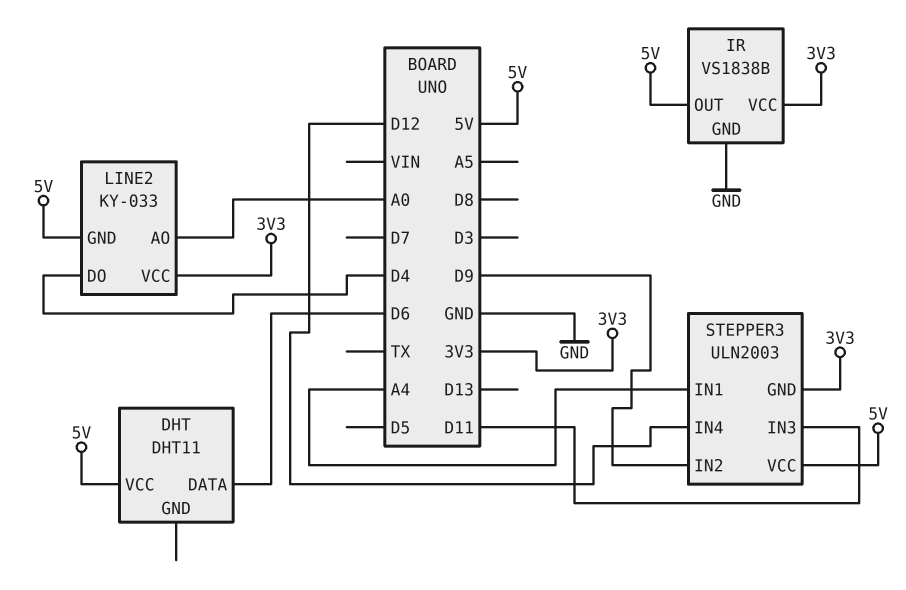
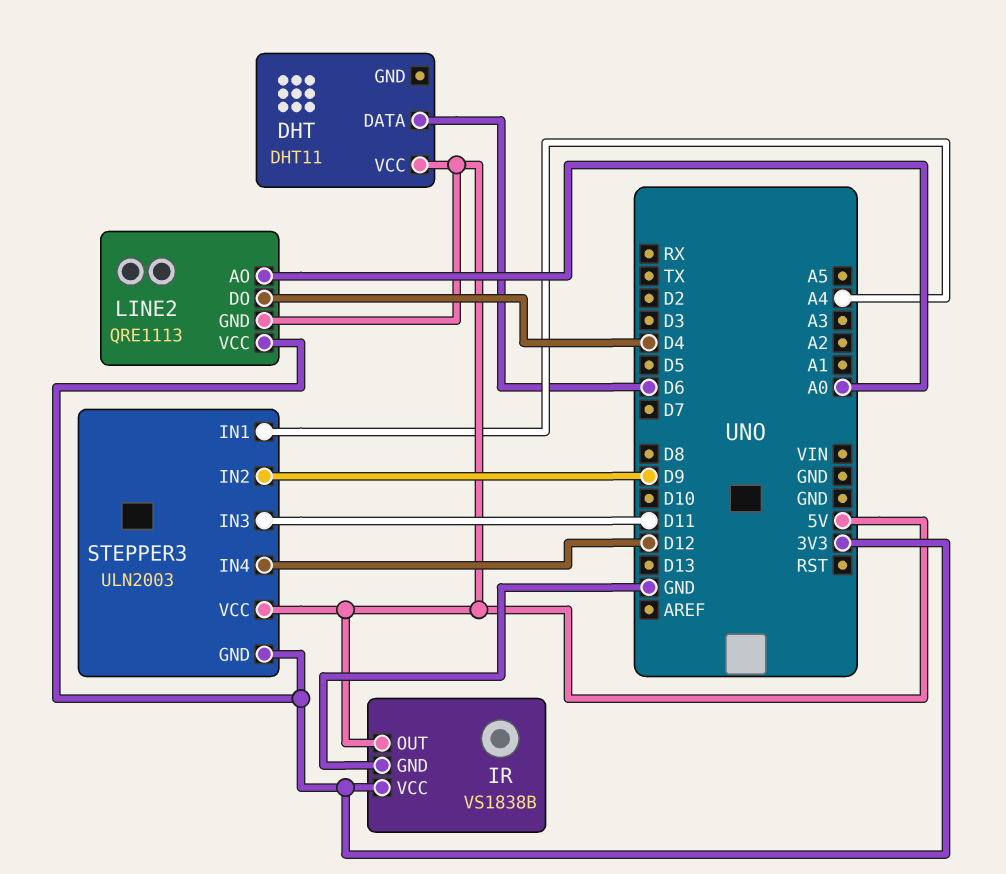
LINE2: KY-033 -> QRE1113

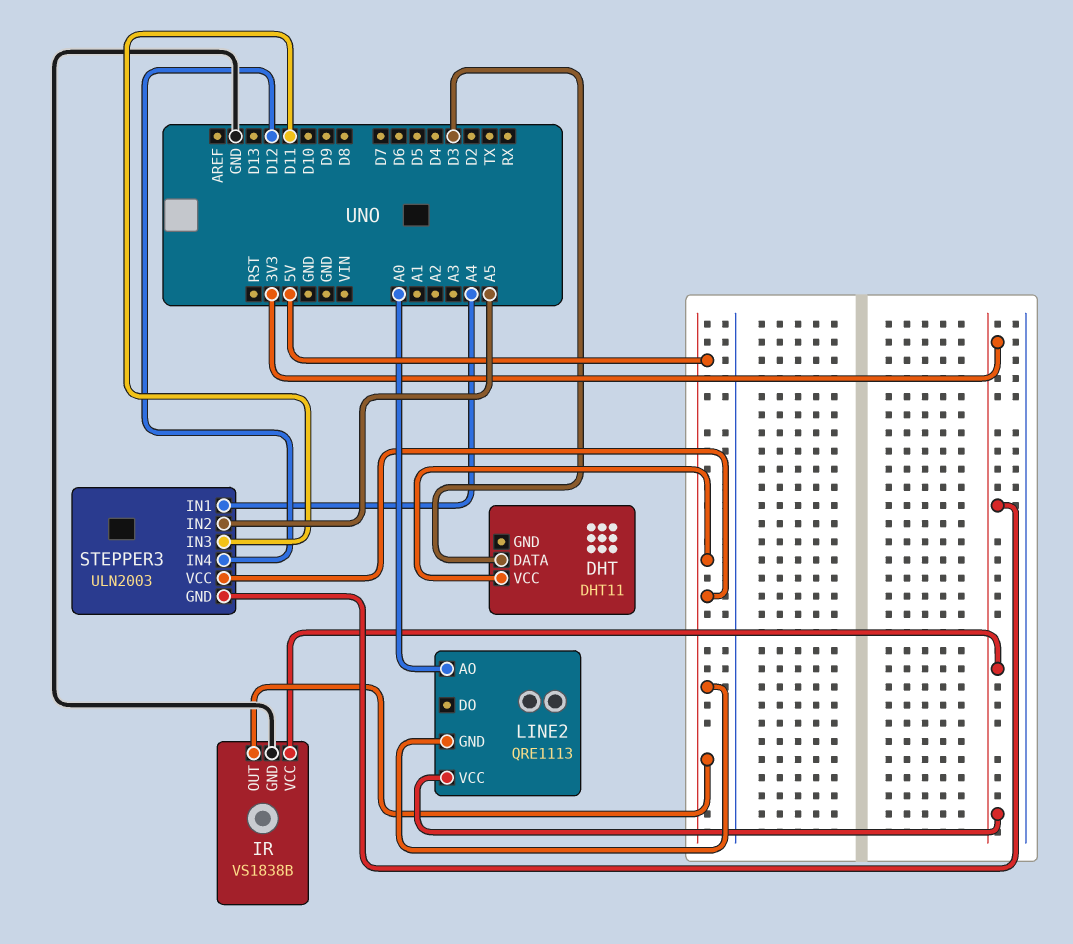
DHT pin DATA: D6 -> D3
LINE2 pin DO: D4 -> none
STEPPER3 pin IN2: D9 -> A5

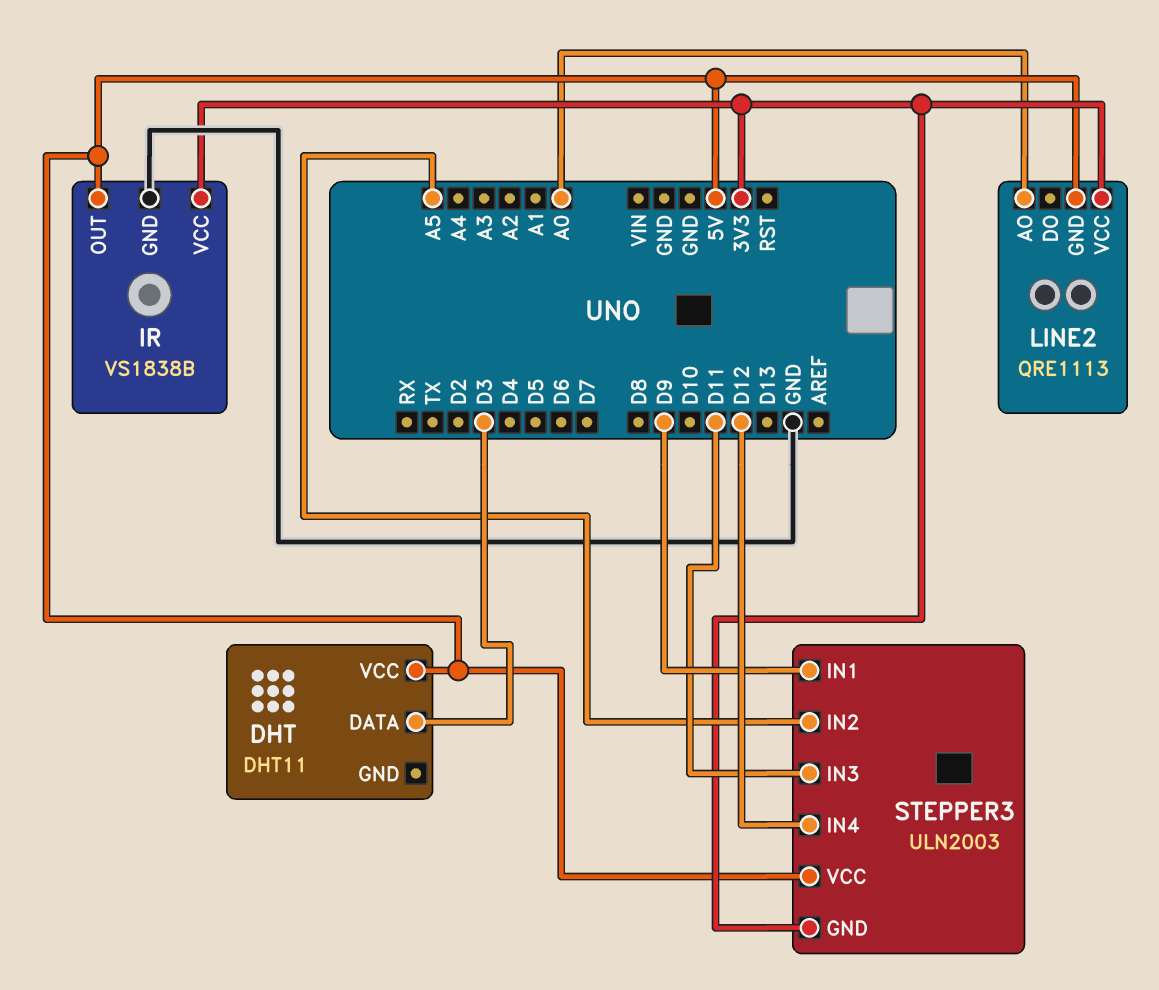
STEPPER3 pin IN1: A4 -> D9

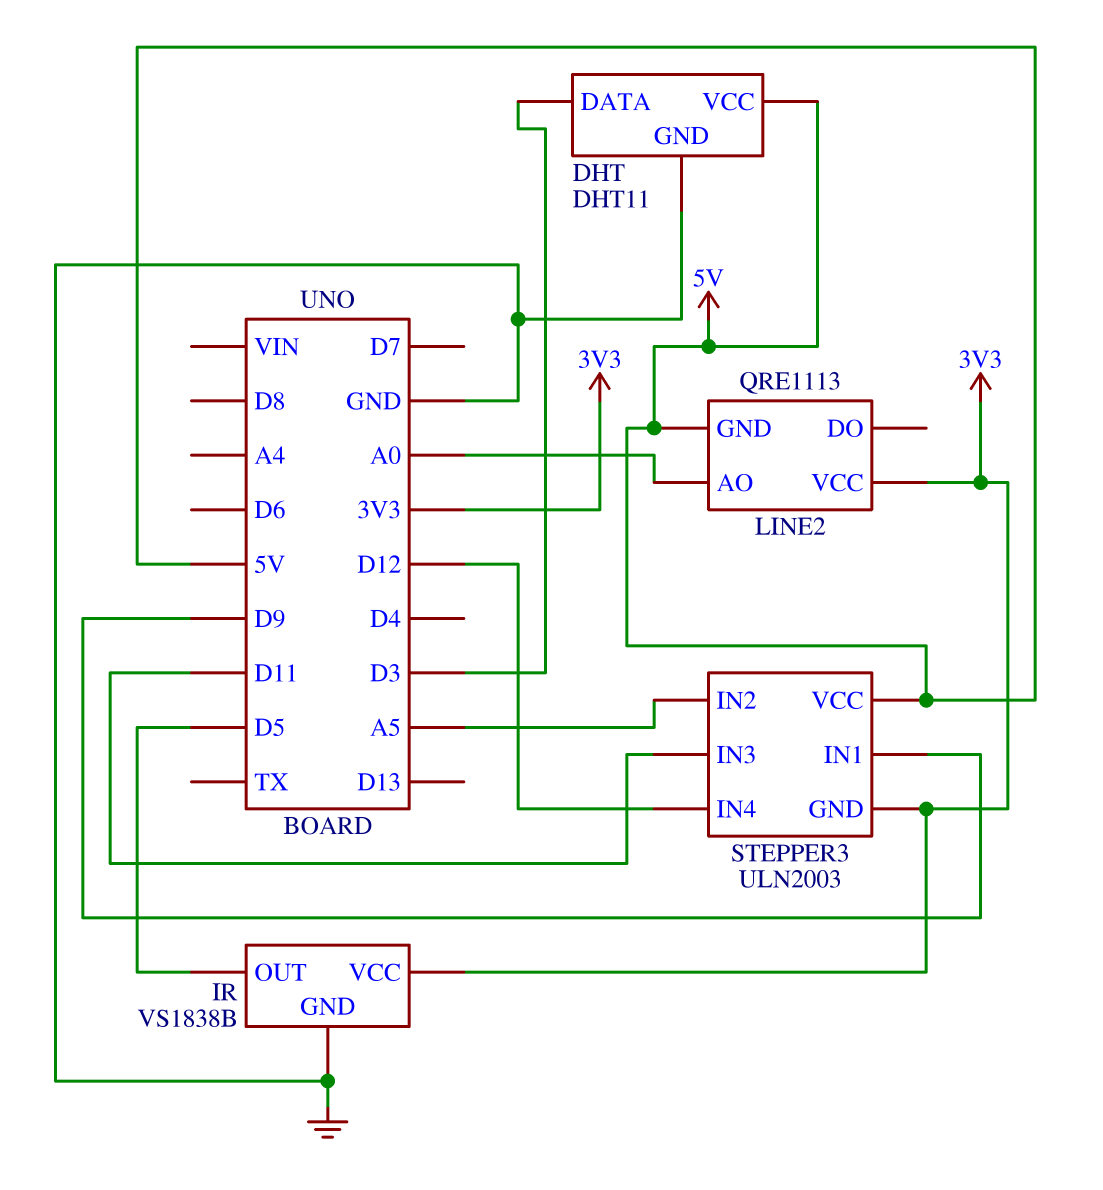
DHT pin GND: none -> GND
IR pin OUT: 5V -> D5

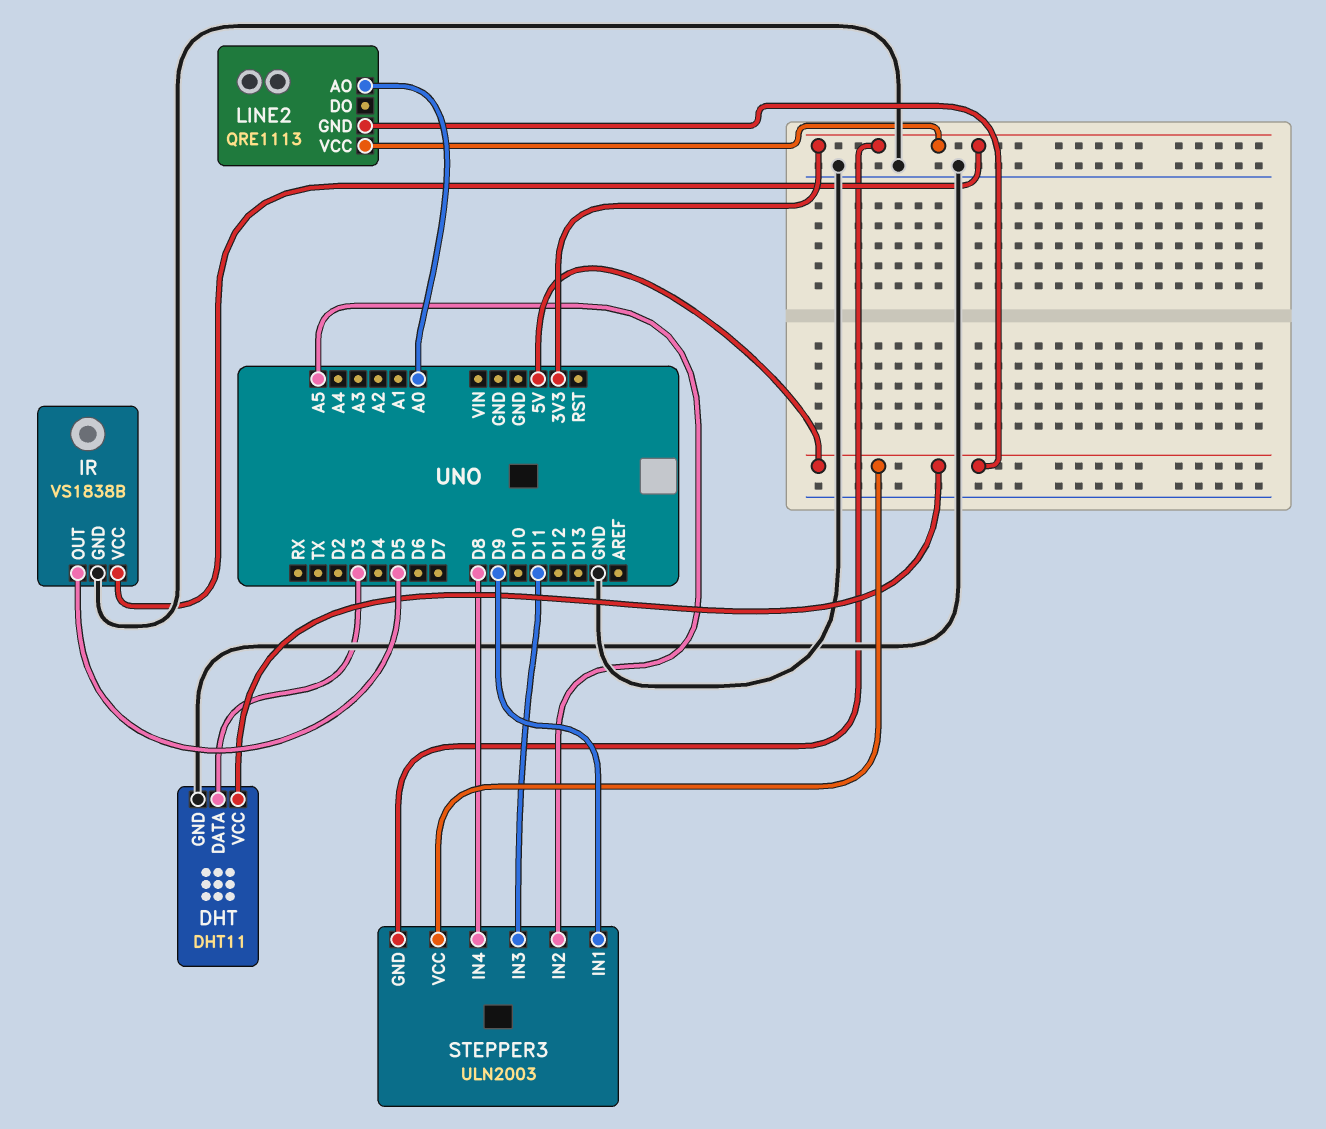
STEPPER3 pin IN4: D12 -> D8

